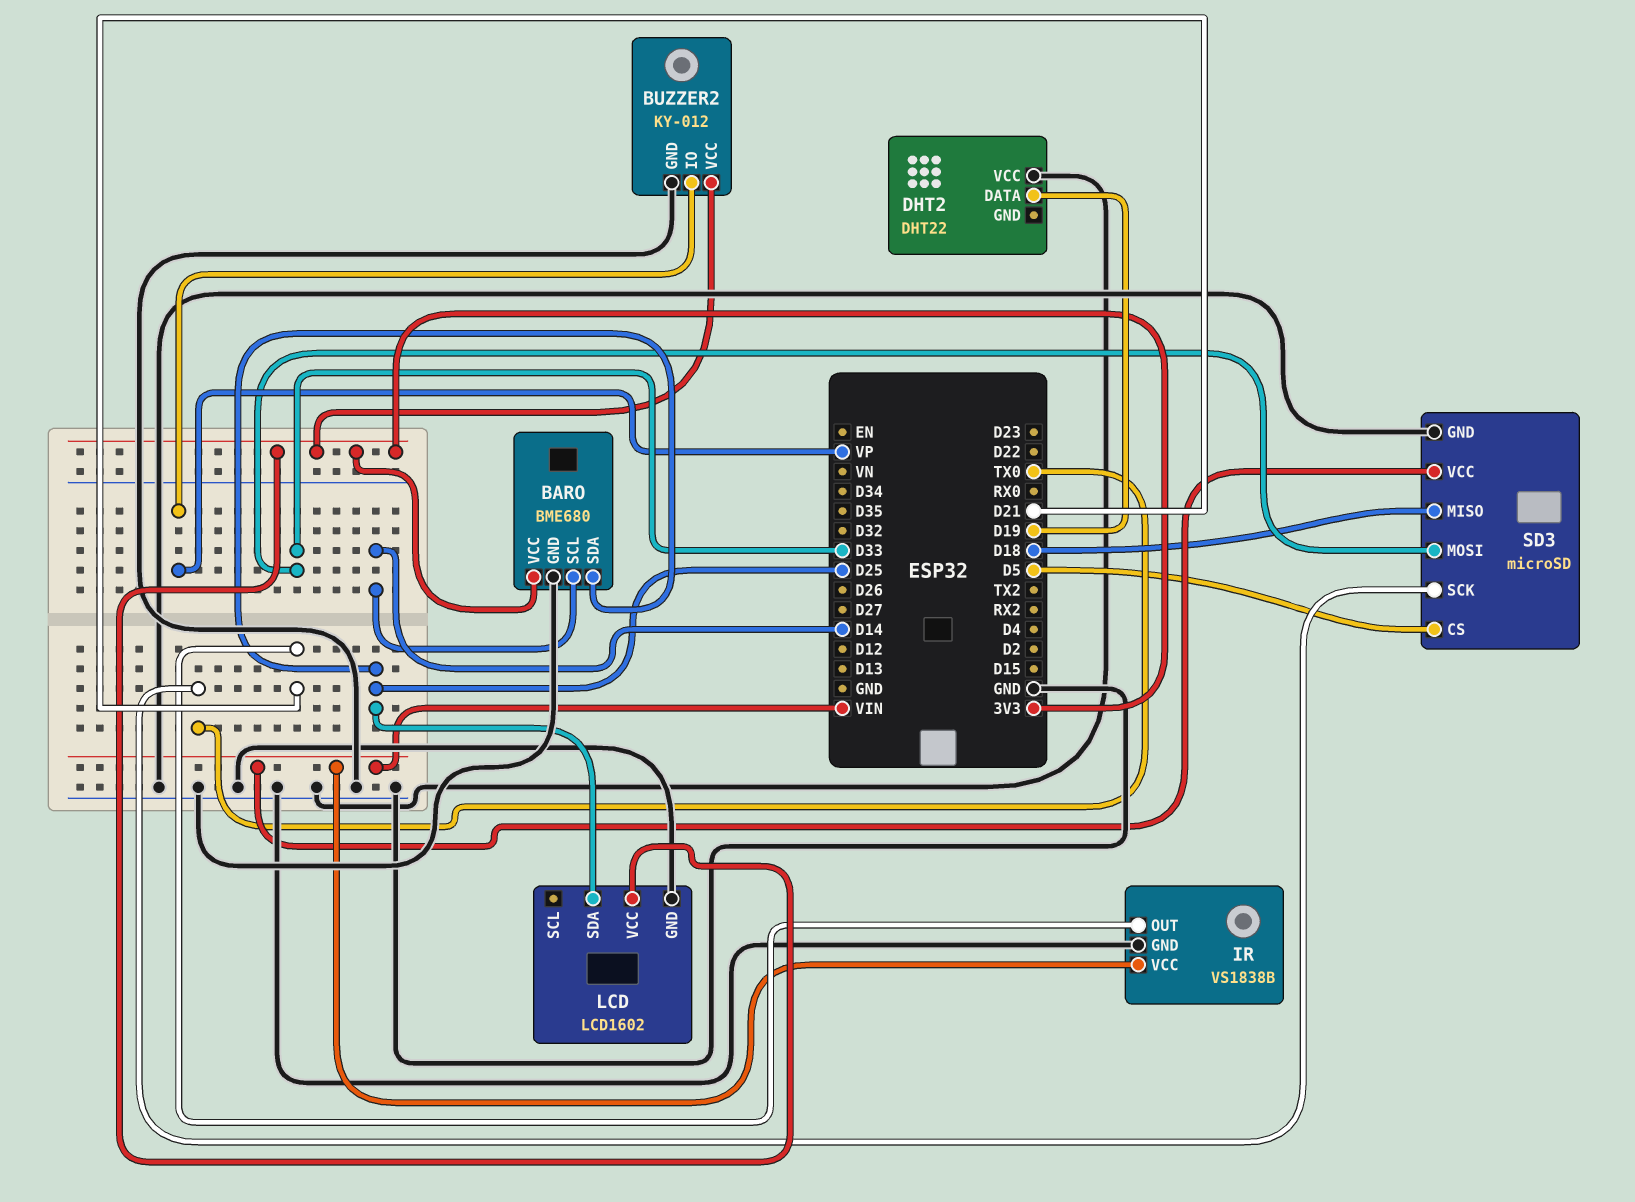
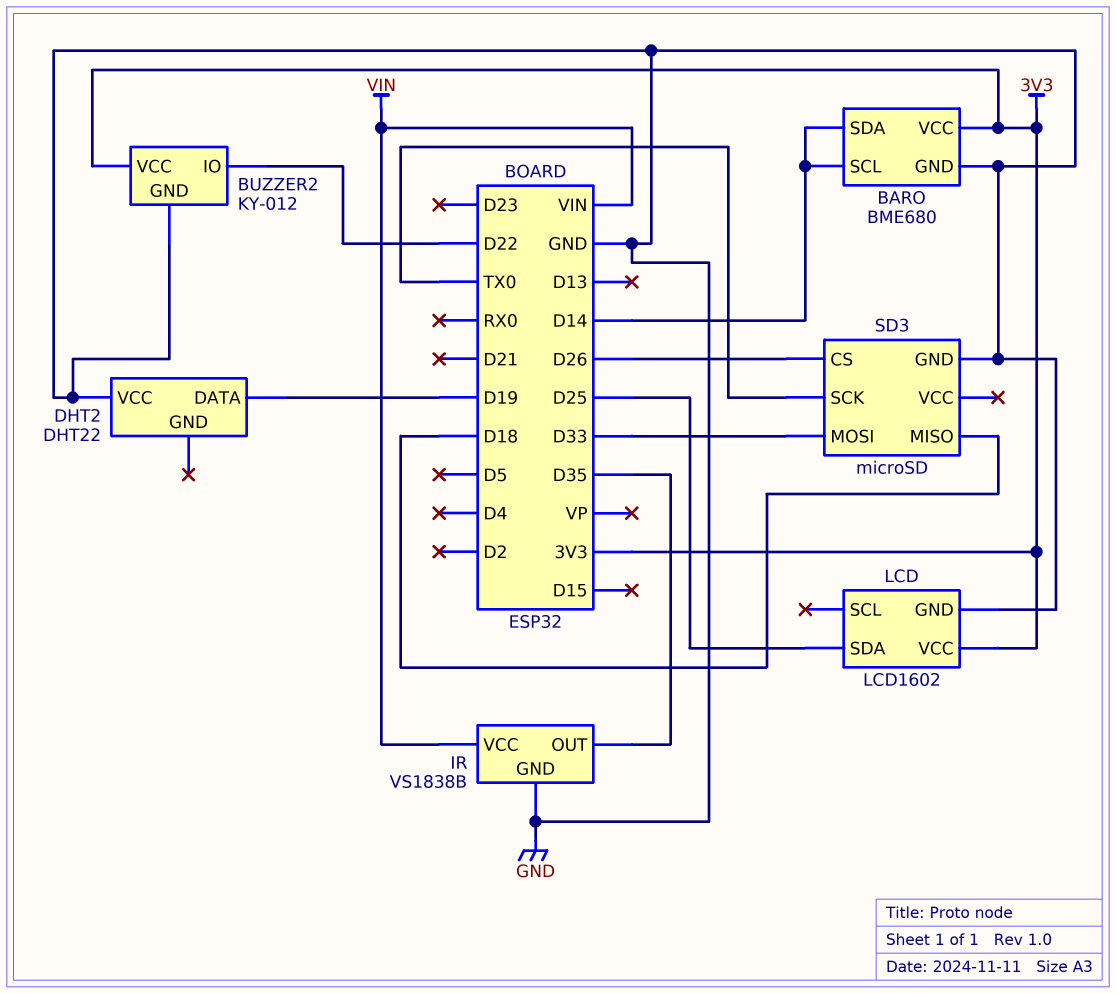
BARO pin SDA: D25 -> D14
BUZZER2 pin IO: VP -> D22
IR pin OUT: D21 -> D35
SD3 pin CS: D5 -> D26
SD3 pin VCC: VIN -> none

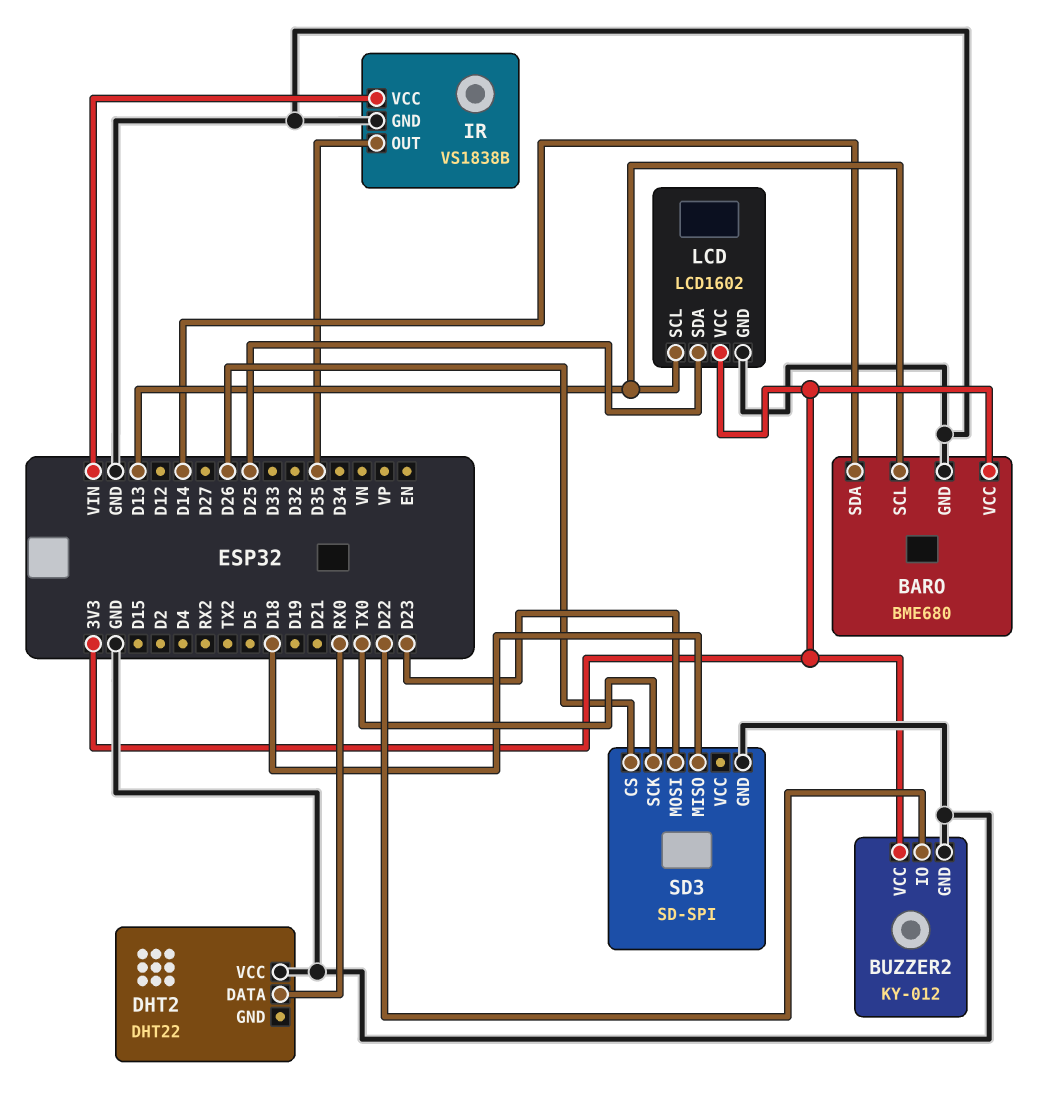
BARO pin SCL: D14 -> D13
DHT2 pin DATA: D19 -> RX0
LCD pin SCL: none -> D13
SD3: microSD -> SD-SPI
SD3 pin MOSI: D33 -> D23

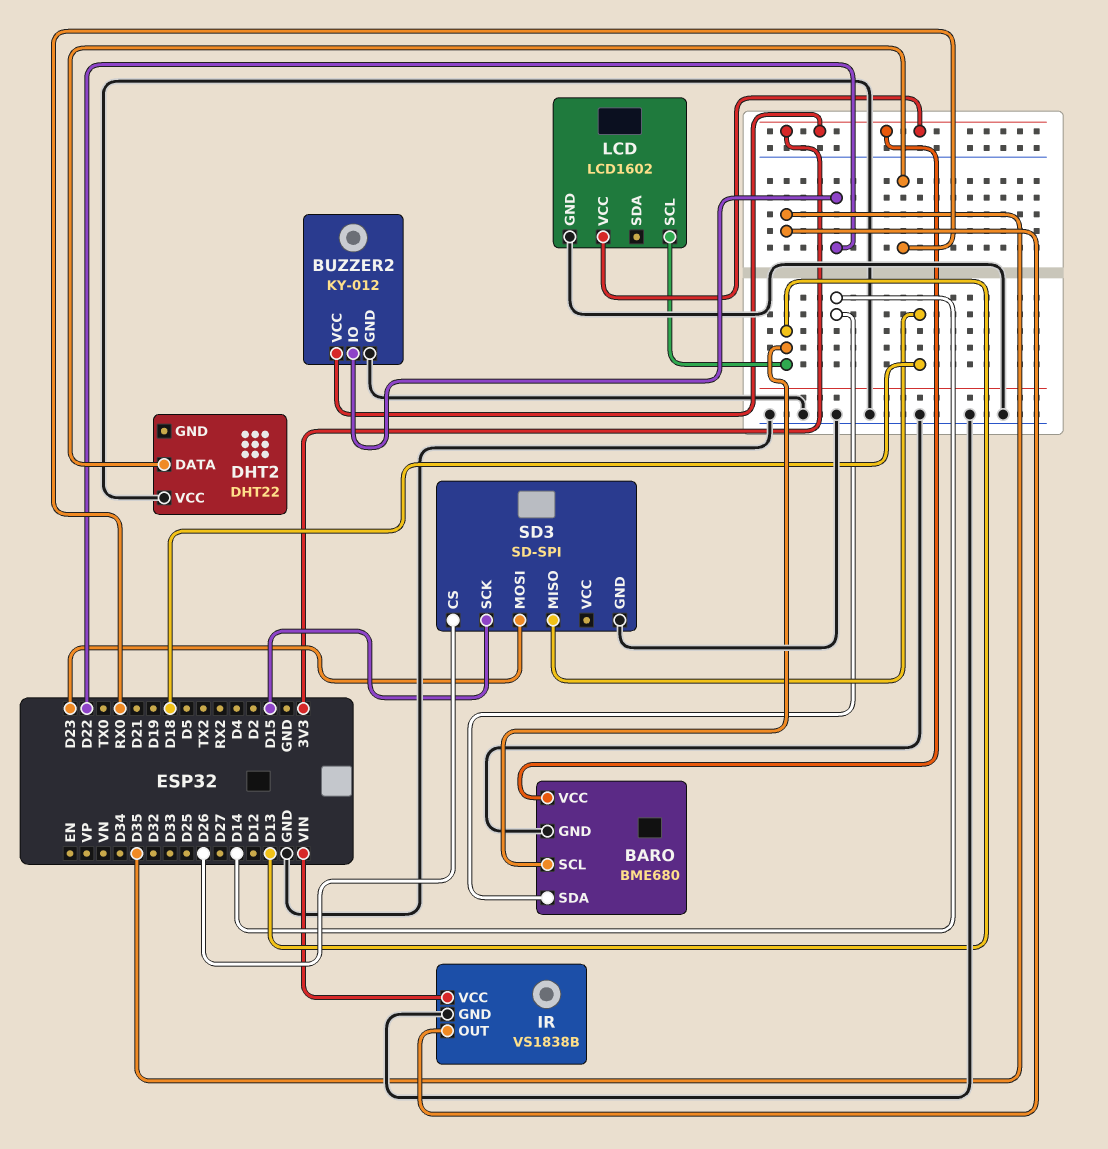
LCD pin SDA: D25 -> none
SD3 pin SCK: TX0 -> D15

